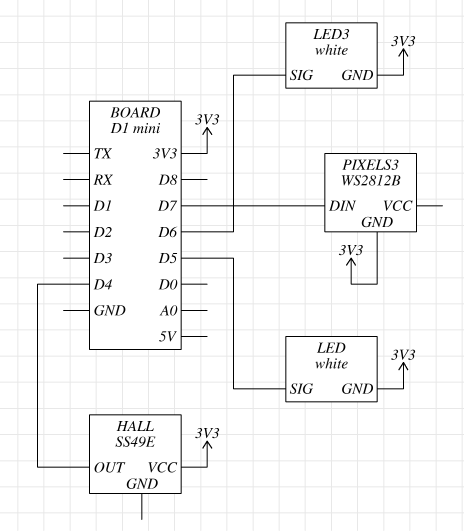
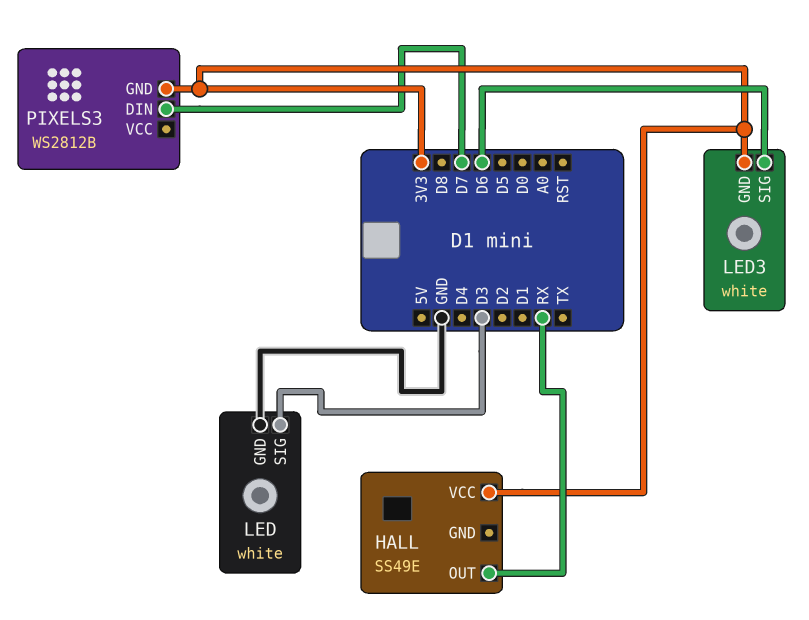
HALL pin OUT: D4 -> RX
LED pin GND: 3V3 -> GND
LED pin SIG: D5 -> D3

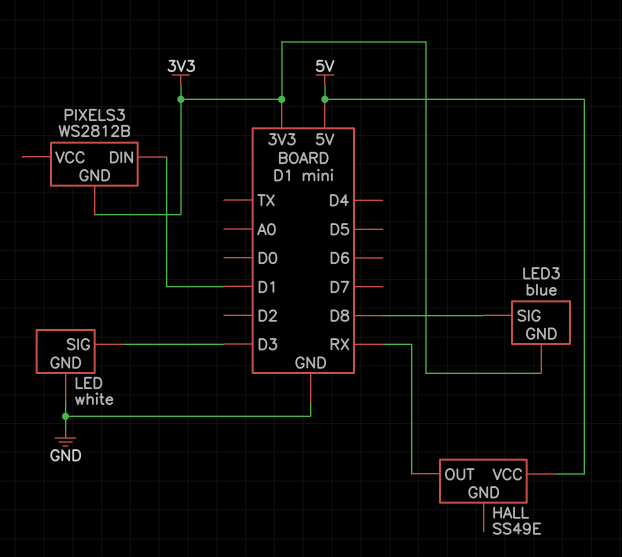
HALL pin VCC: 3V3 -> 5V
LED3: white -> blue
LED3 pin SIG: D6 -> D8
PIXELS3 pin DIN: D7 -> D1

